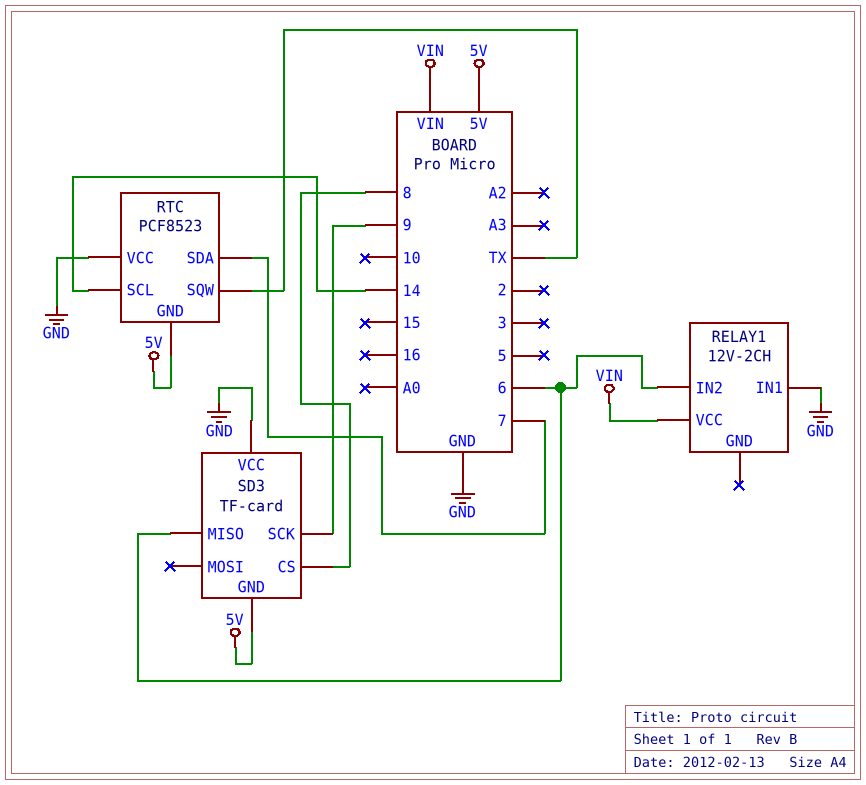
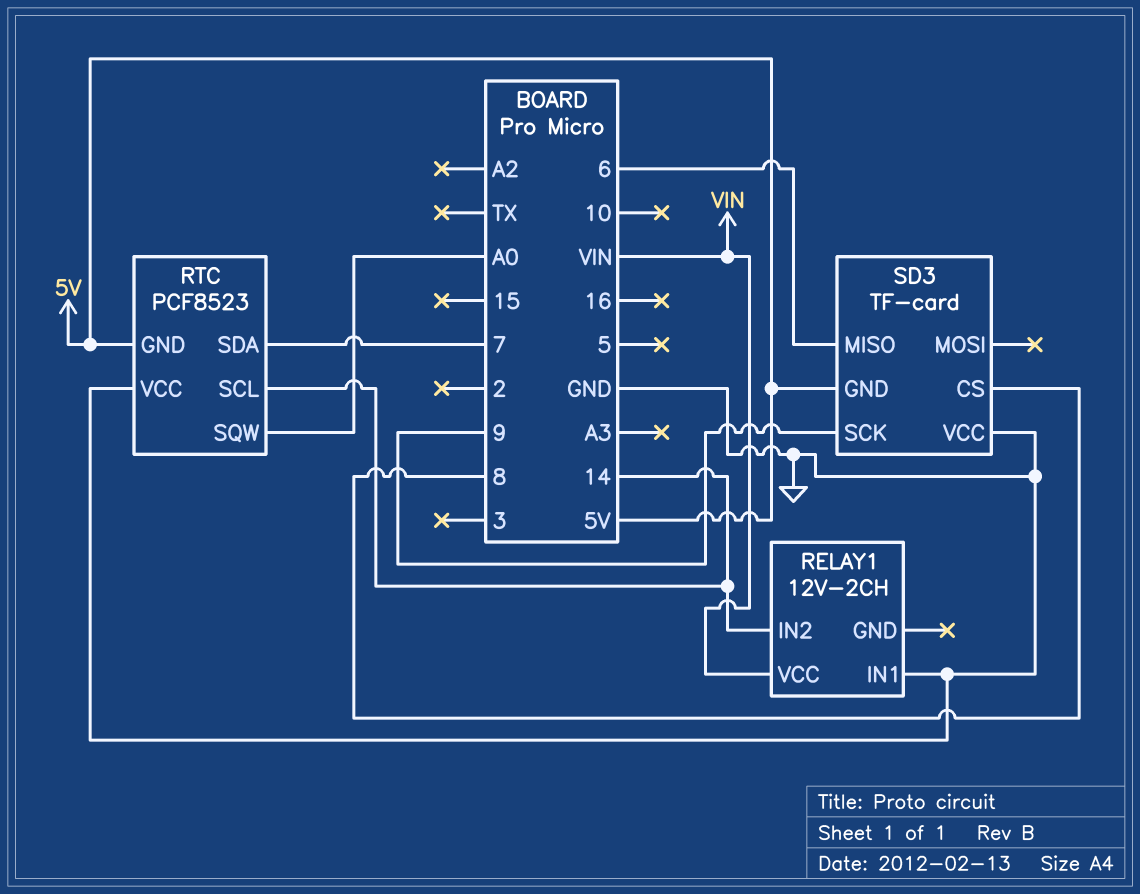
RELAY1 pin IN2: 6 -> 14
RTC pin SQW: TX -> A0

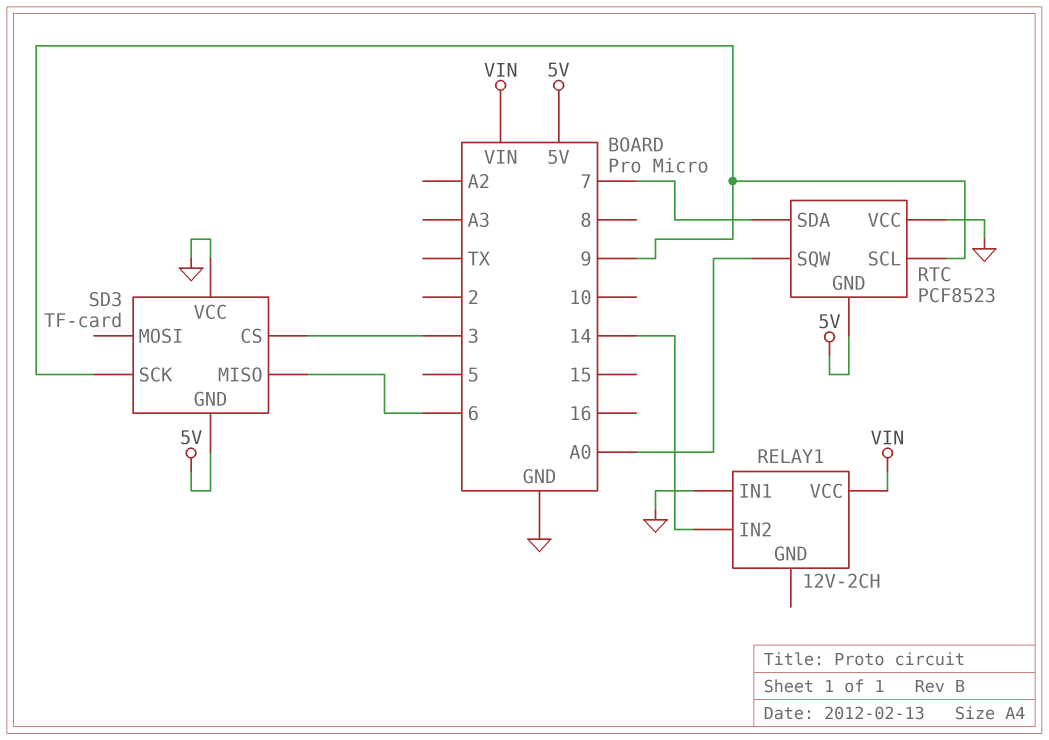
RTC pin SCL: 14 -> 9
SD3 pin CS: 8 -> 3

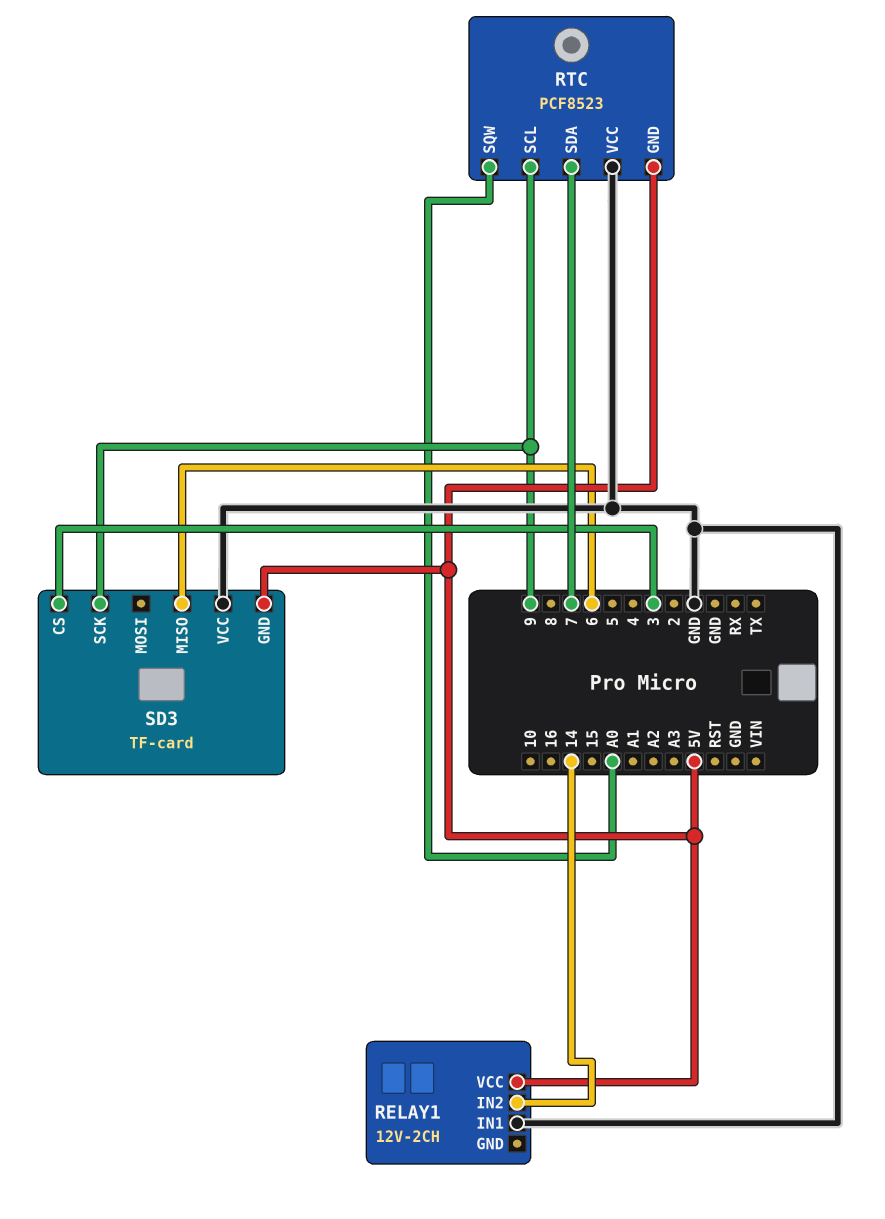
RELAY1 pin VCC: VIN -> 5V

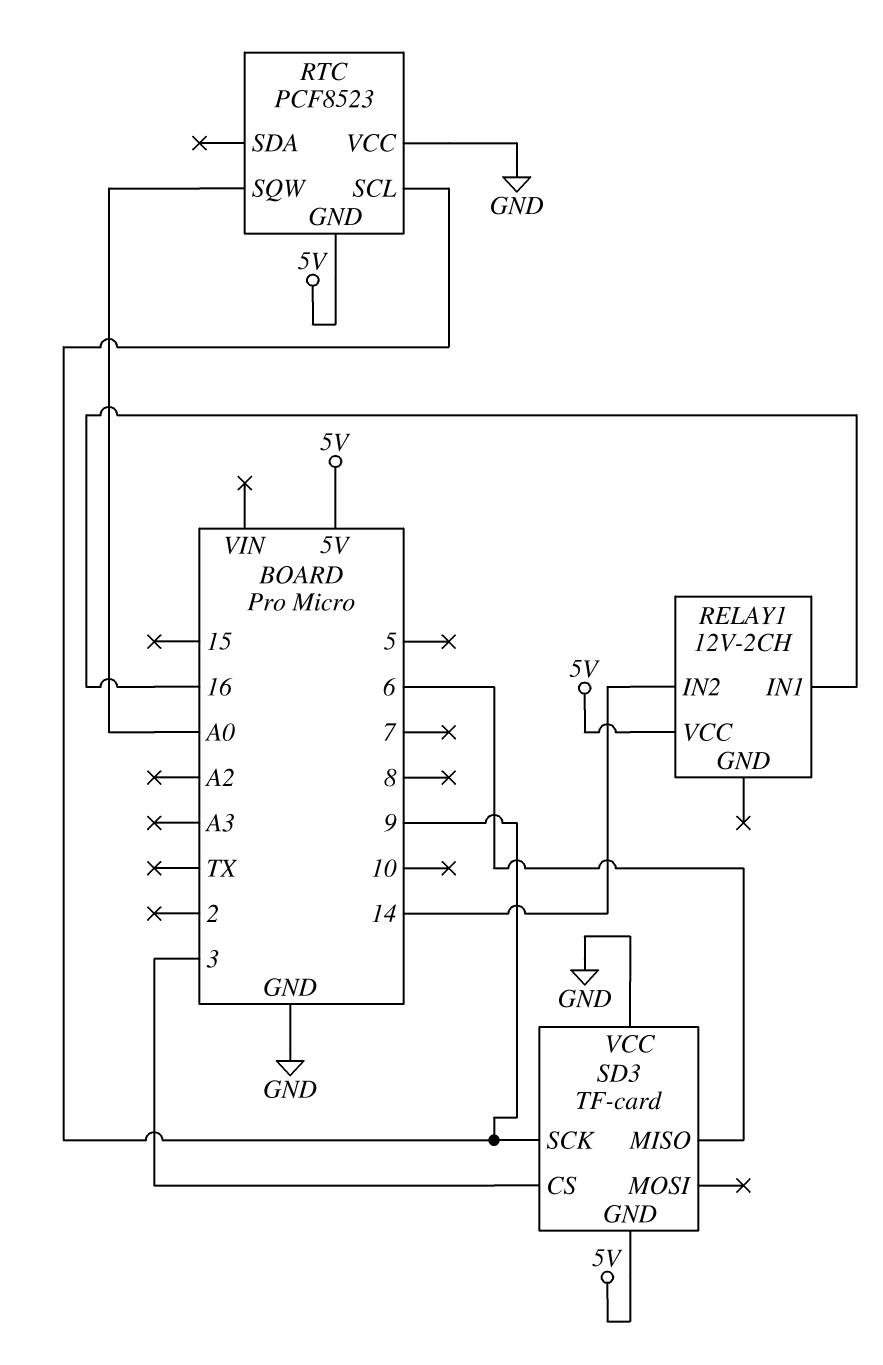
RELAY1 pin IN1: GND -> 16
RTC pin SDA: 7 -> none

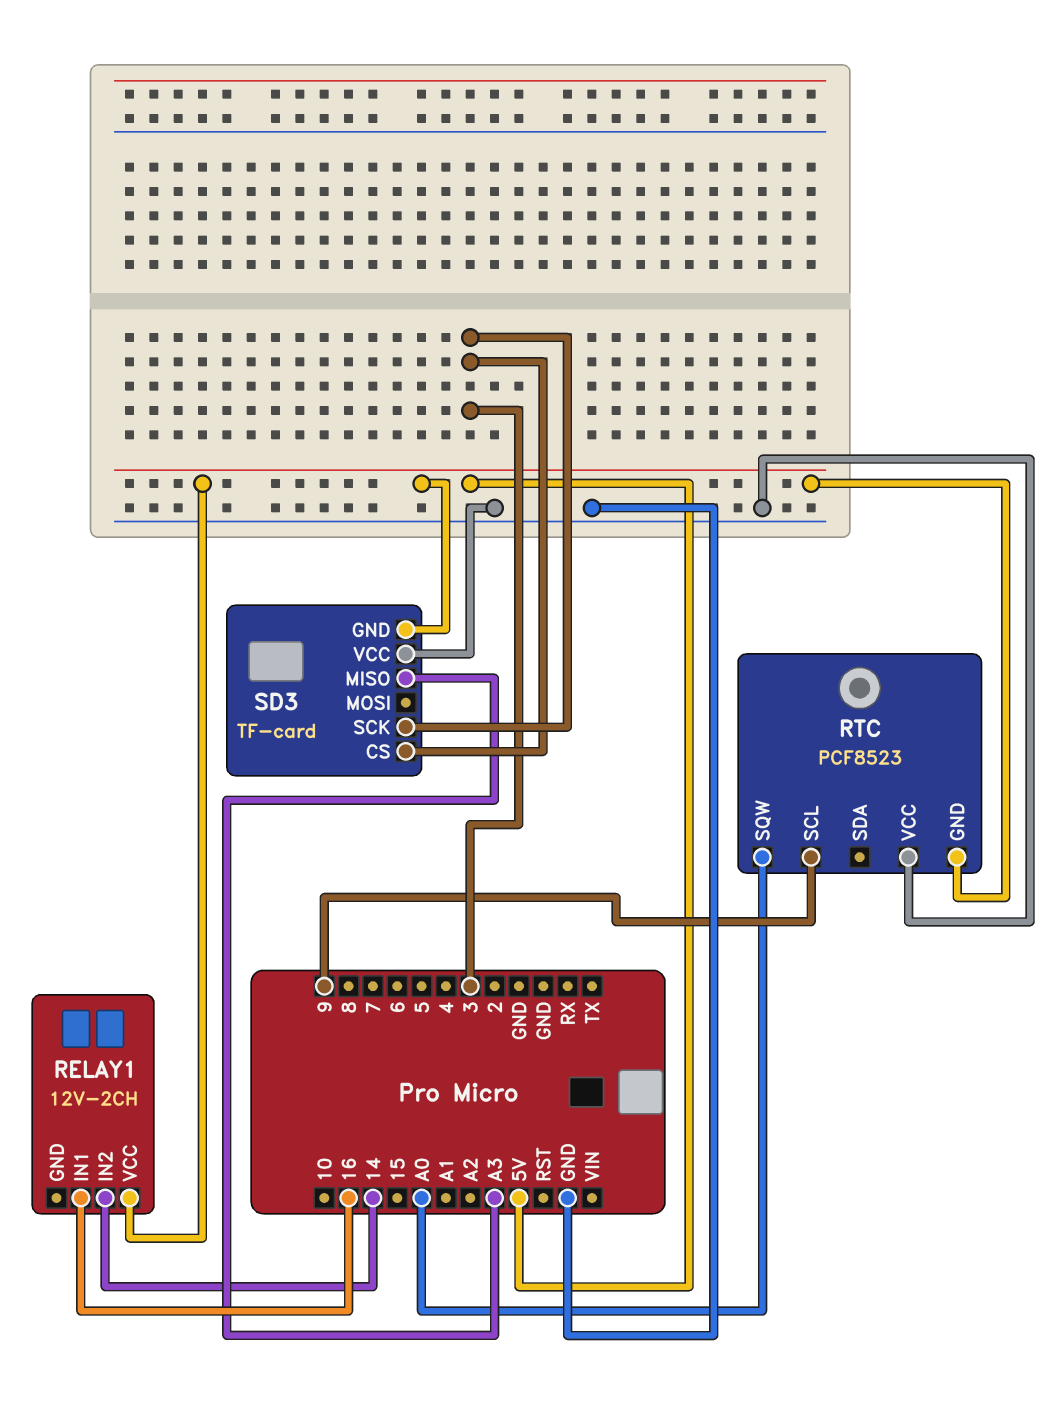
SD3 pin MISO: 6 -> A3
SD3 pin SCK: 9 -> 3

